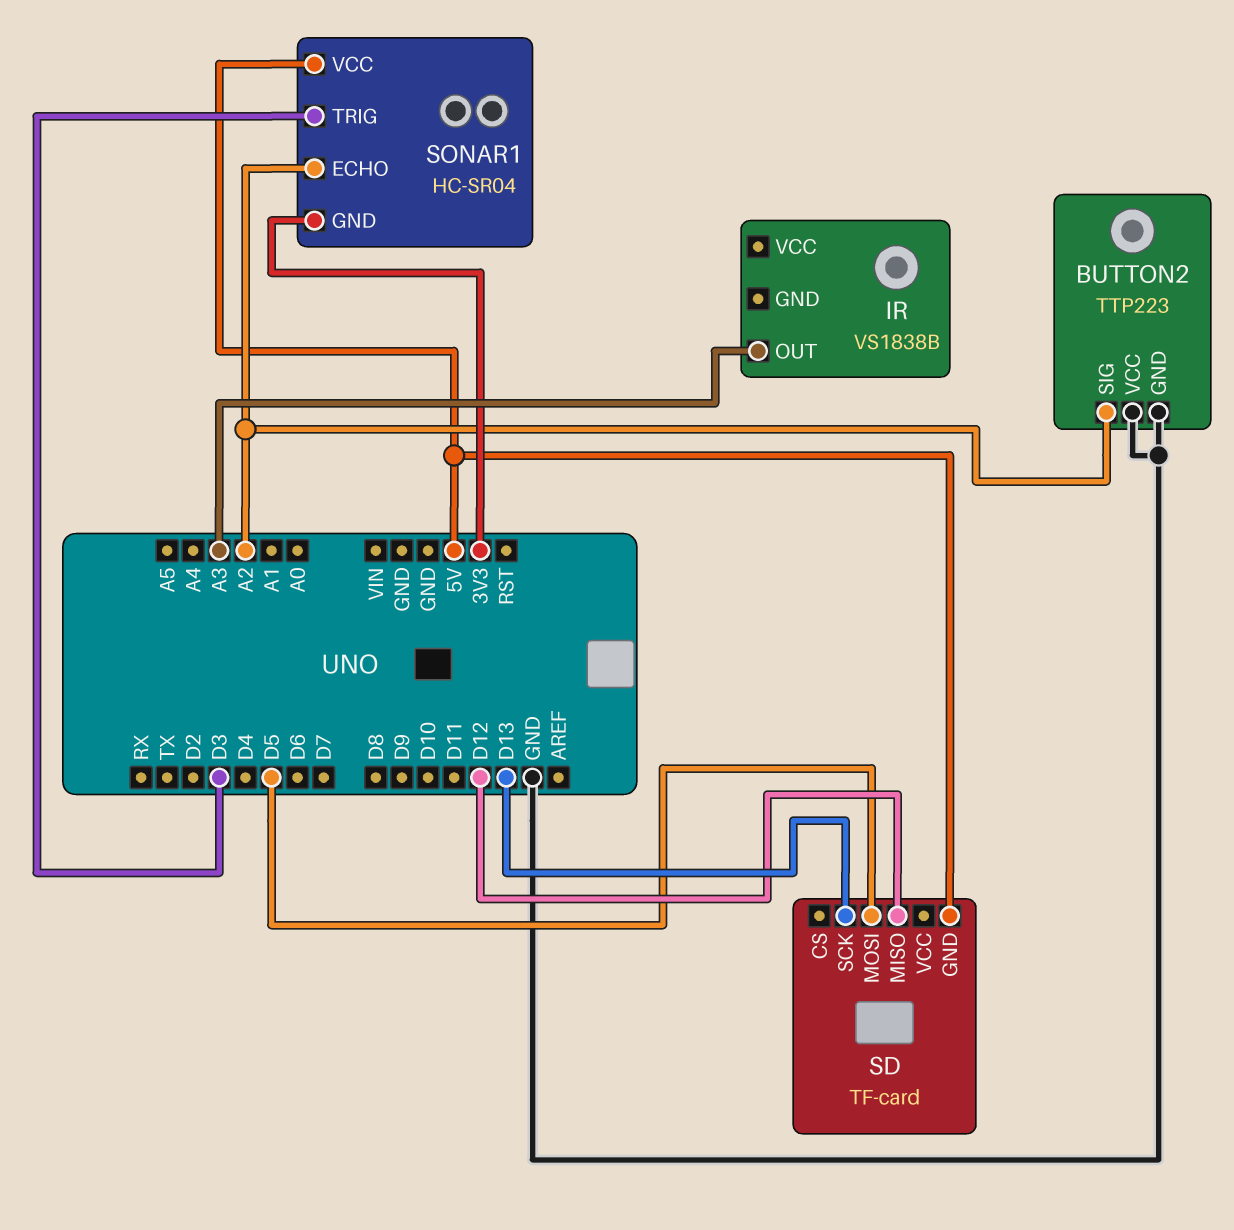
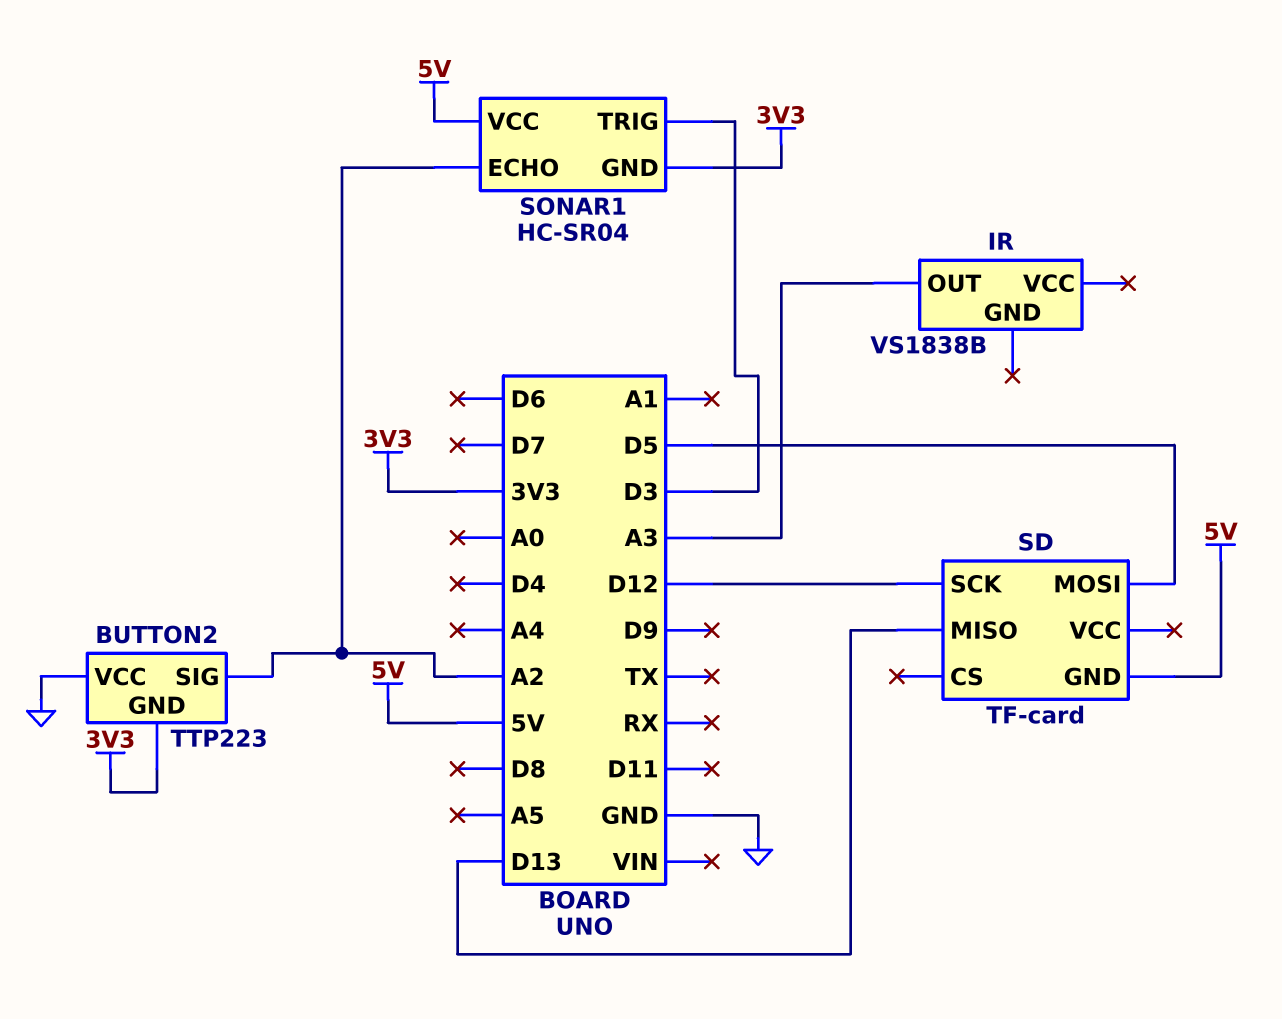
BUTTON2 pin GND: GND -> 3V3
SD pin MISO: D12 -> D13
SD pin SCK: D13 -> D12

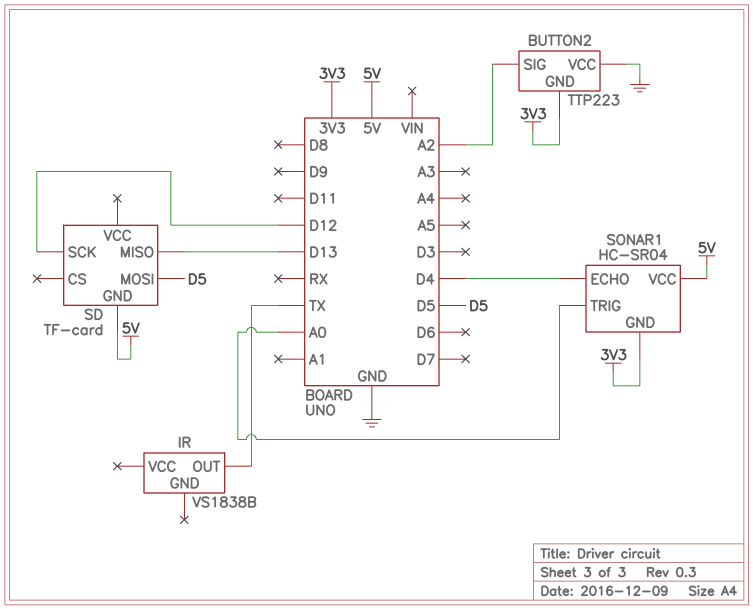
IR pin OUT: A3 -> TX
SONAR1 pin ECHO: A2 -> D4
SONAR1 pin TRIG: D3 -> A0

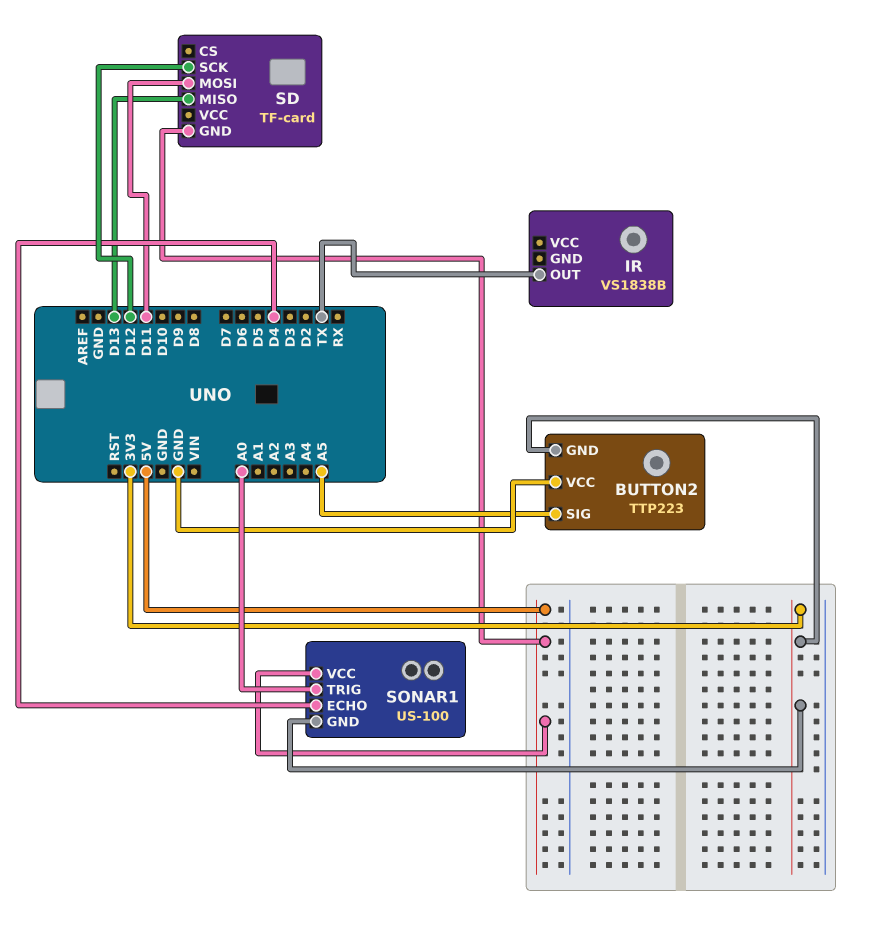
BUTTON2 pin SIG: A2 -> A5
SD pin MOSI: D5 -> D11
SONAR1: HC-SR04 -> US-100

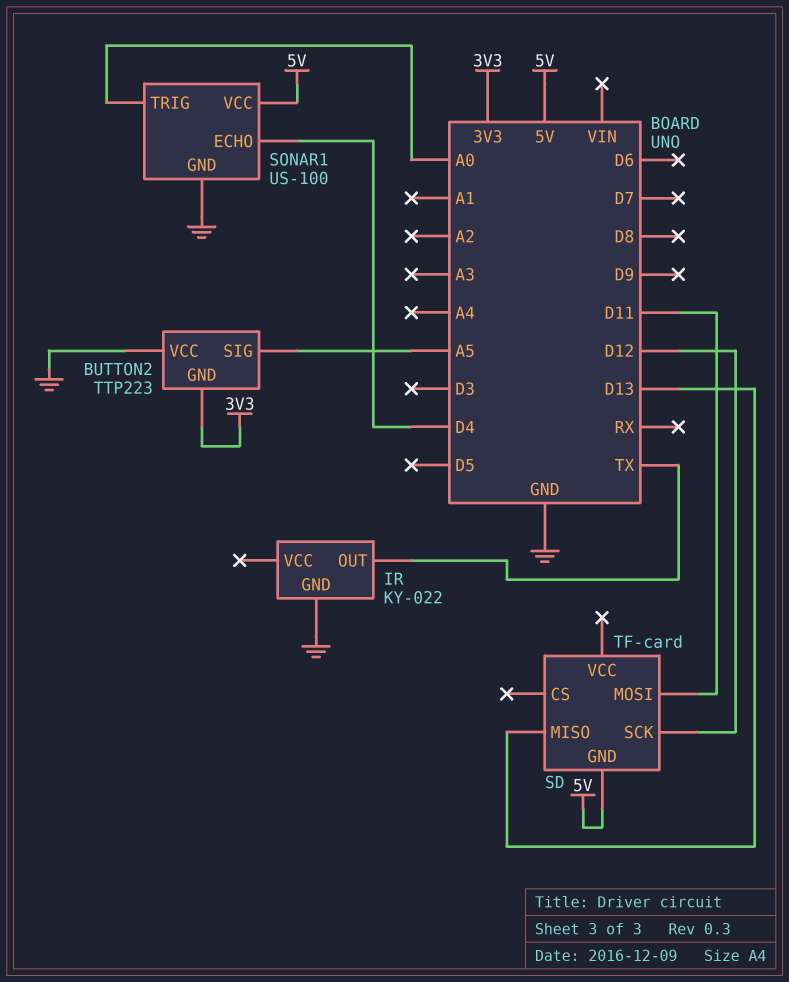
IR: VS1838B -> KY-022
IR pin GND: none -> GND
SONAR1 pin GND: 3V3 -> GND

